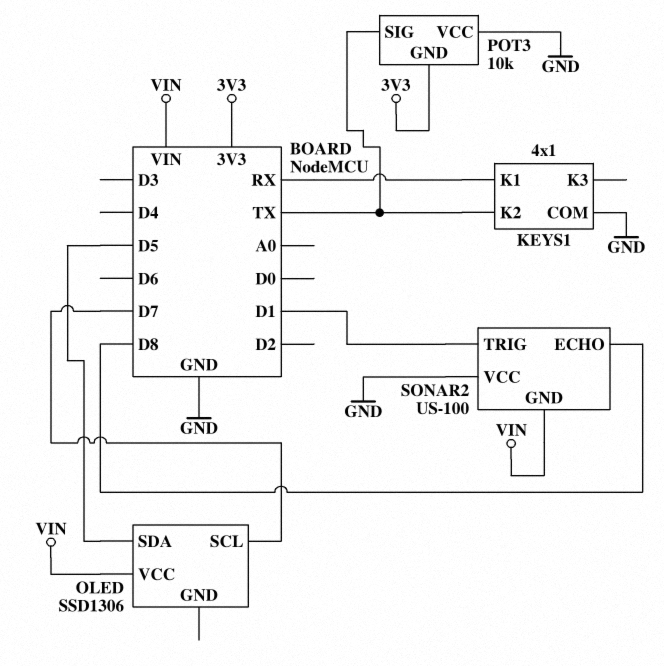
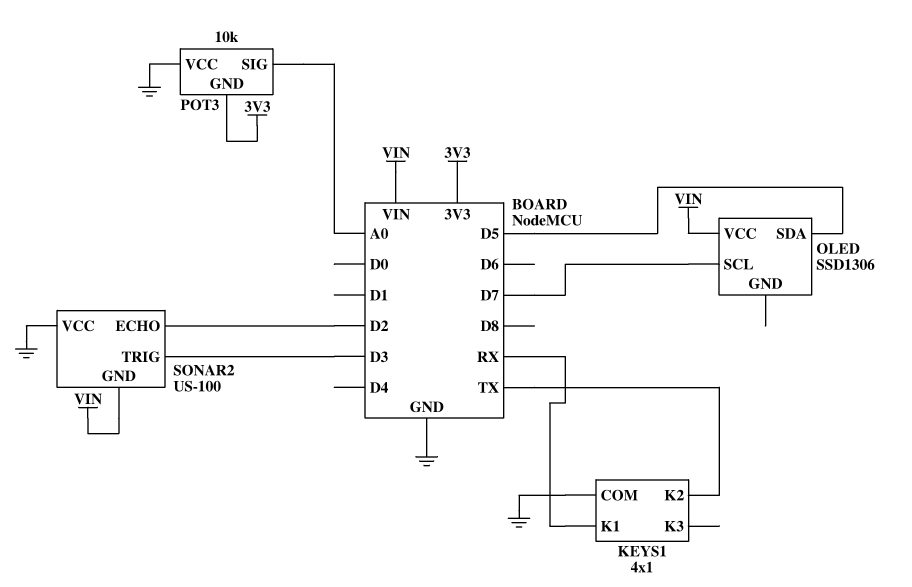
POT3 pin SIG: TX -> A0
SONAR2 pin ECHO: D8 -> D2
SONAR2 pin TRIG: D1 -> D3

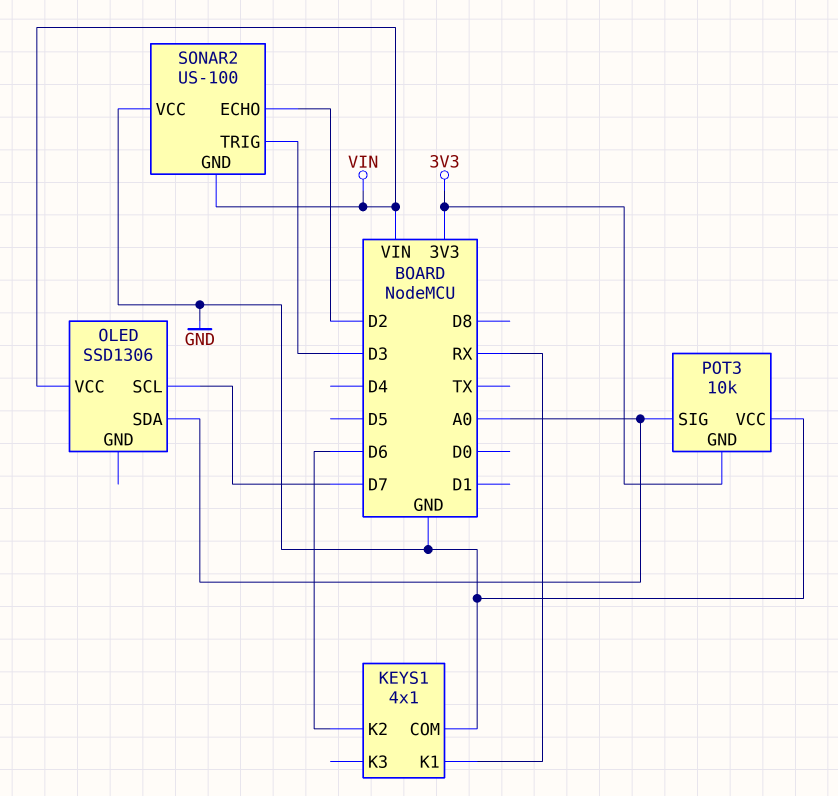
KEYS1 pin K2: TX -> D6
OLED pin SDA: D5 -> A0

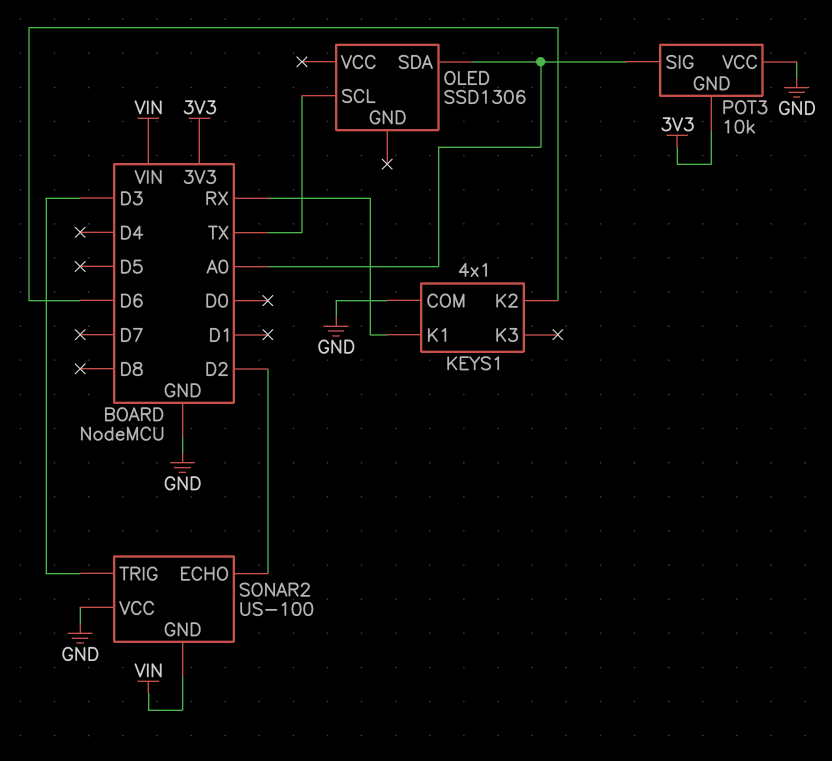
OLED pin SCL: D7 -> TX
OLED pin VCC: VIN -> none

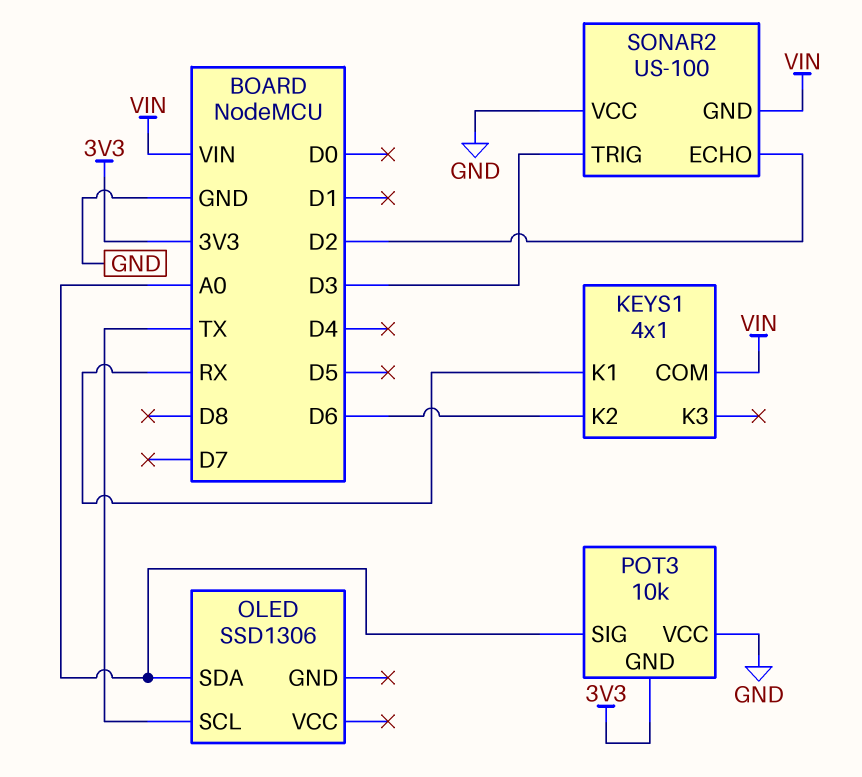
KEYS1 pin COM: GND -> VIN

